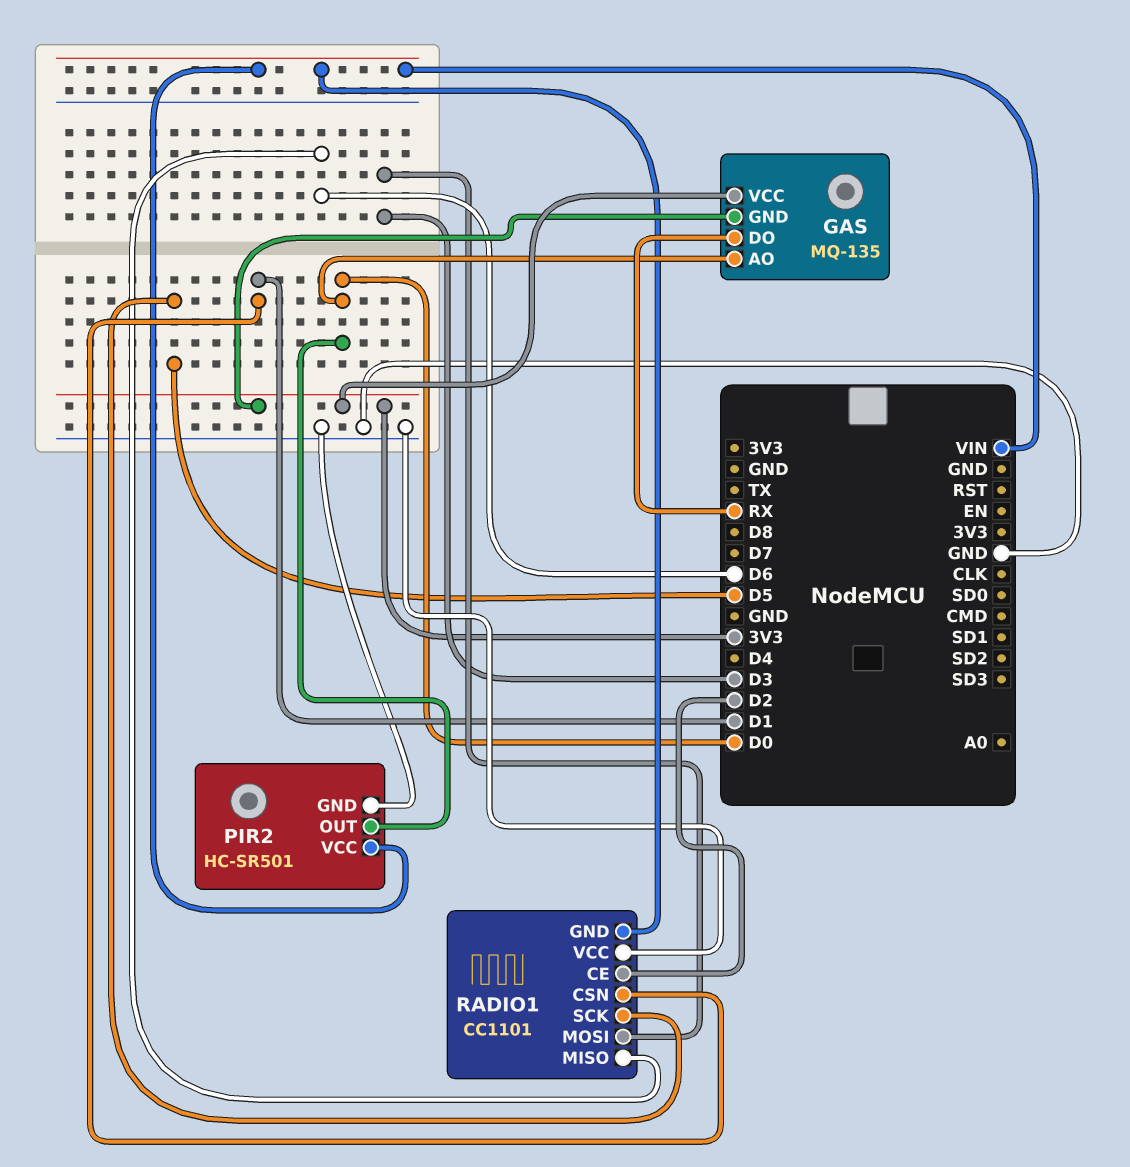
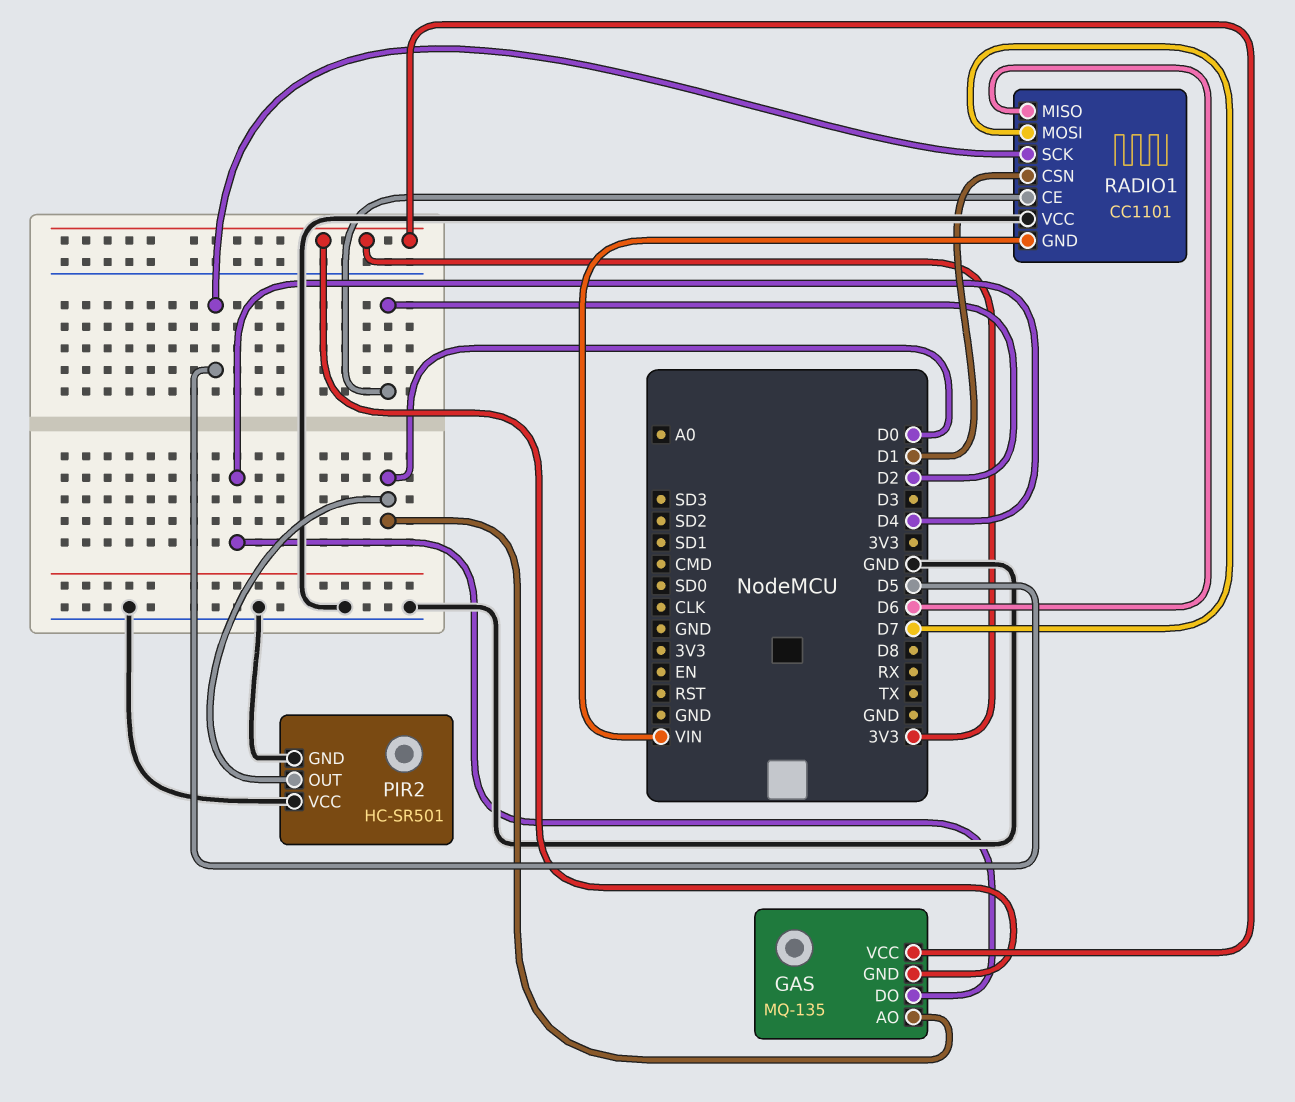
GAS pin DO: RX -> D4
PIR2 pin VCC: VIN -> GND
RADIO1 pin MOSI: D3 -> D7

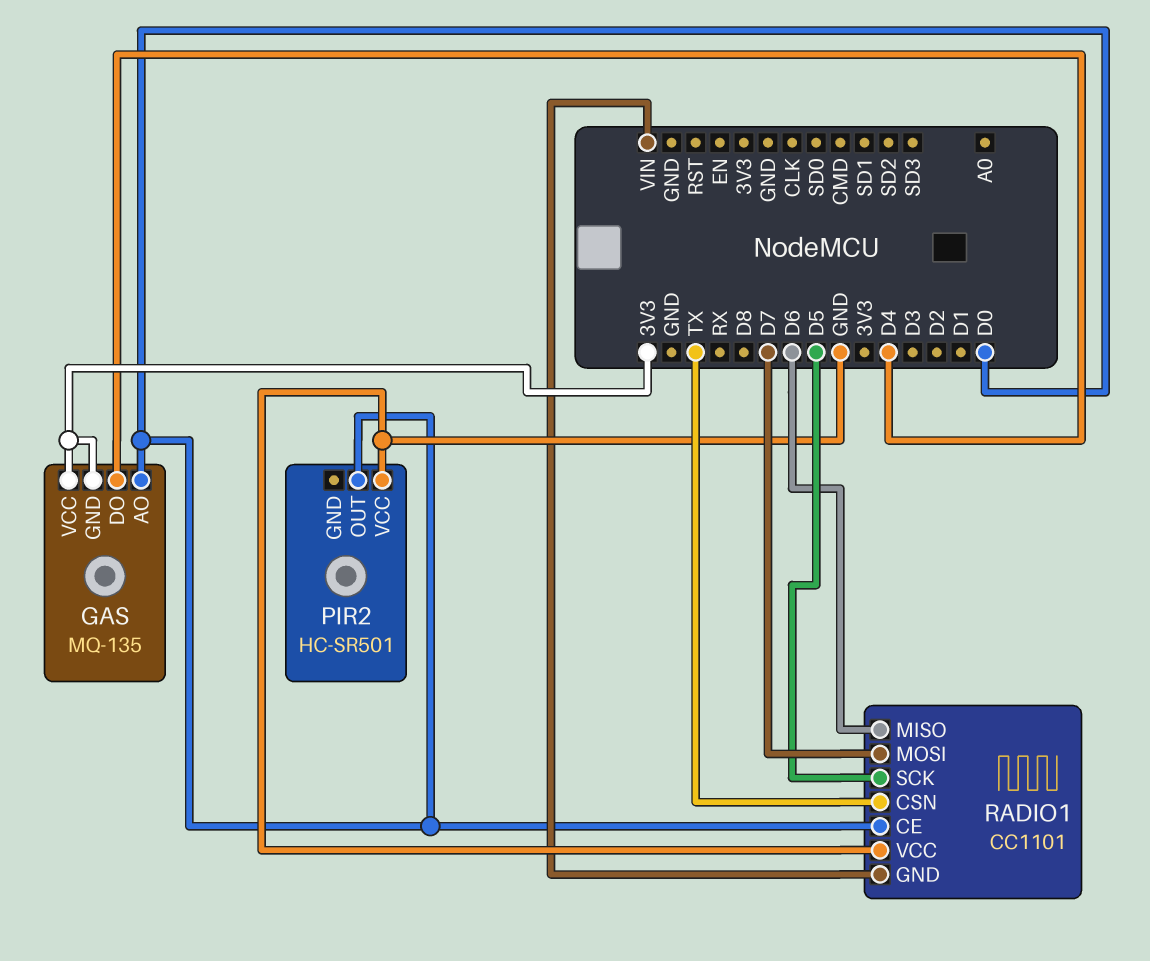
PIR2 pin GND: GND -> none
RADIO1 pin CE: D2 -> D0
RADIO1 pin CSN: D1 -> TX

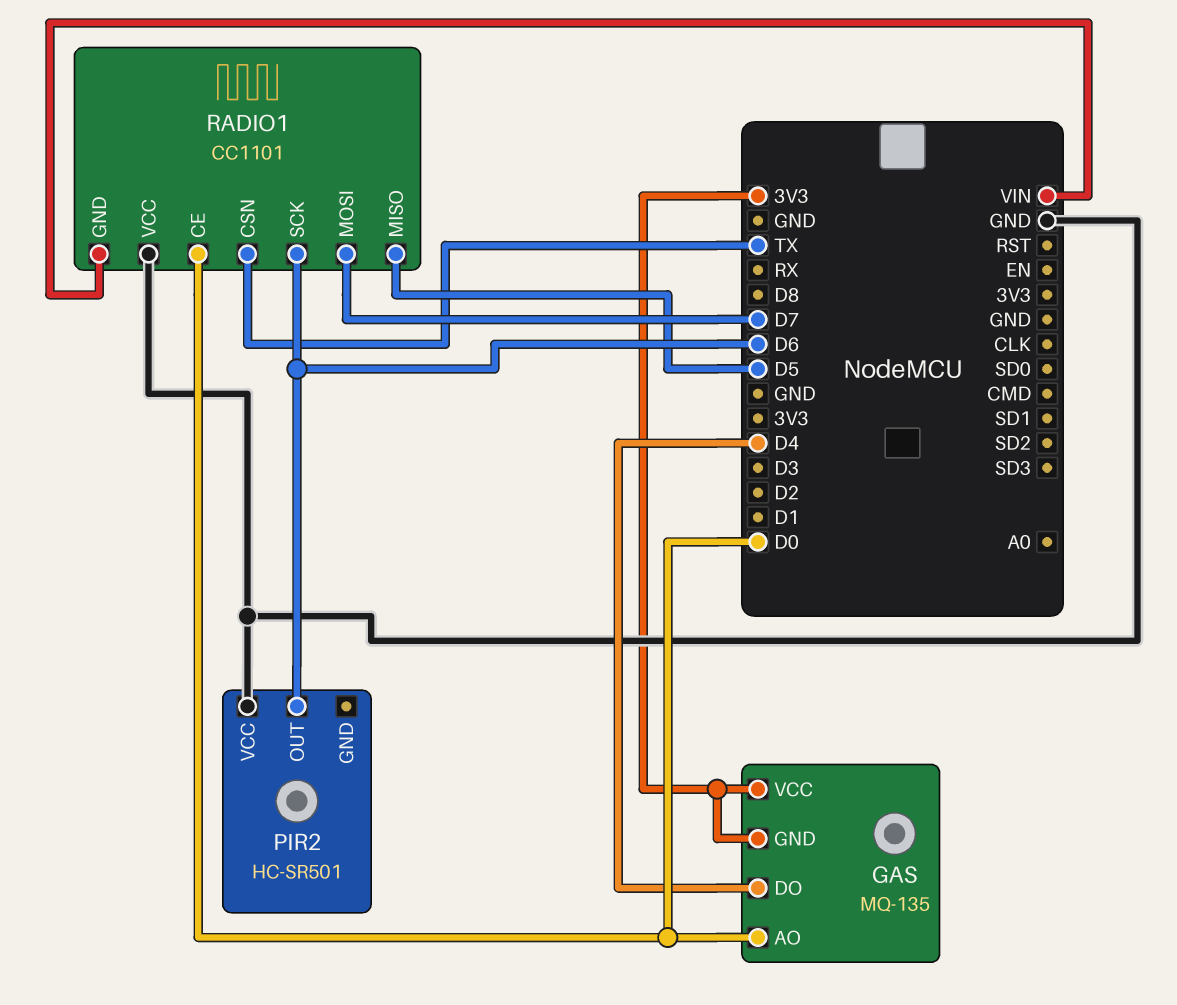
PIR2 pin OUT: D0 -> D6
RADIO1 pin MISO: D6 -> D5
RADIO1 pin SCK: D5 -> D6

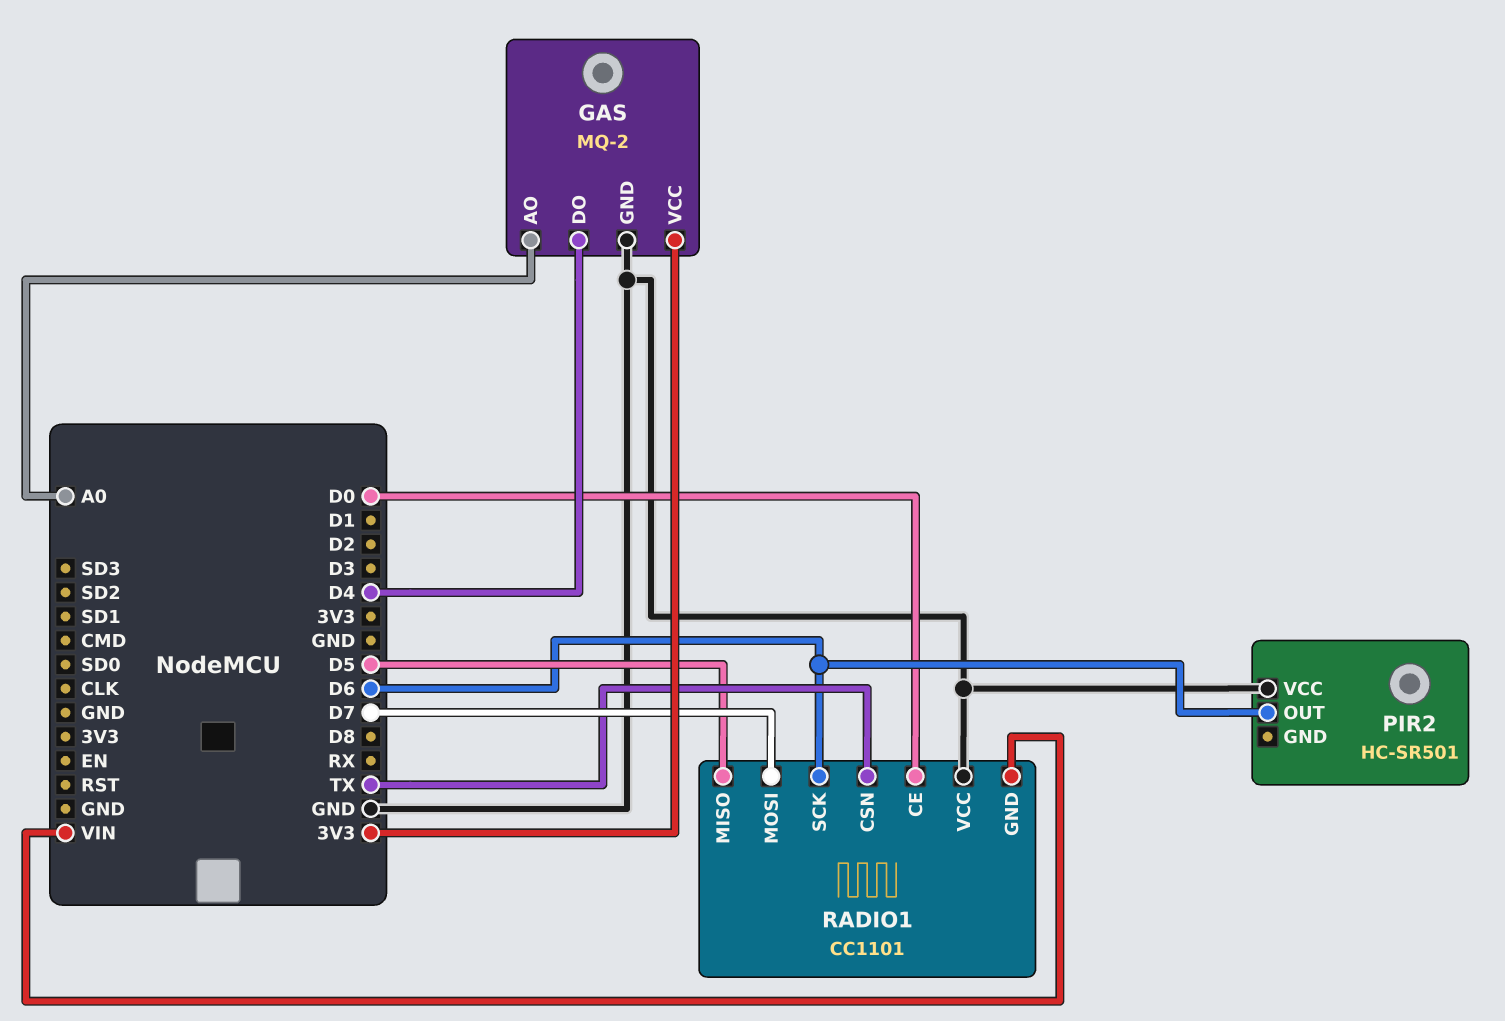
GAS: MQ-135 -> MQ-2
GAS pin AO: D0 -> A0
GAS pin GND: 3V3 -> GND

